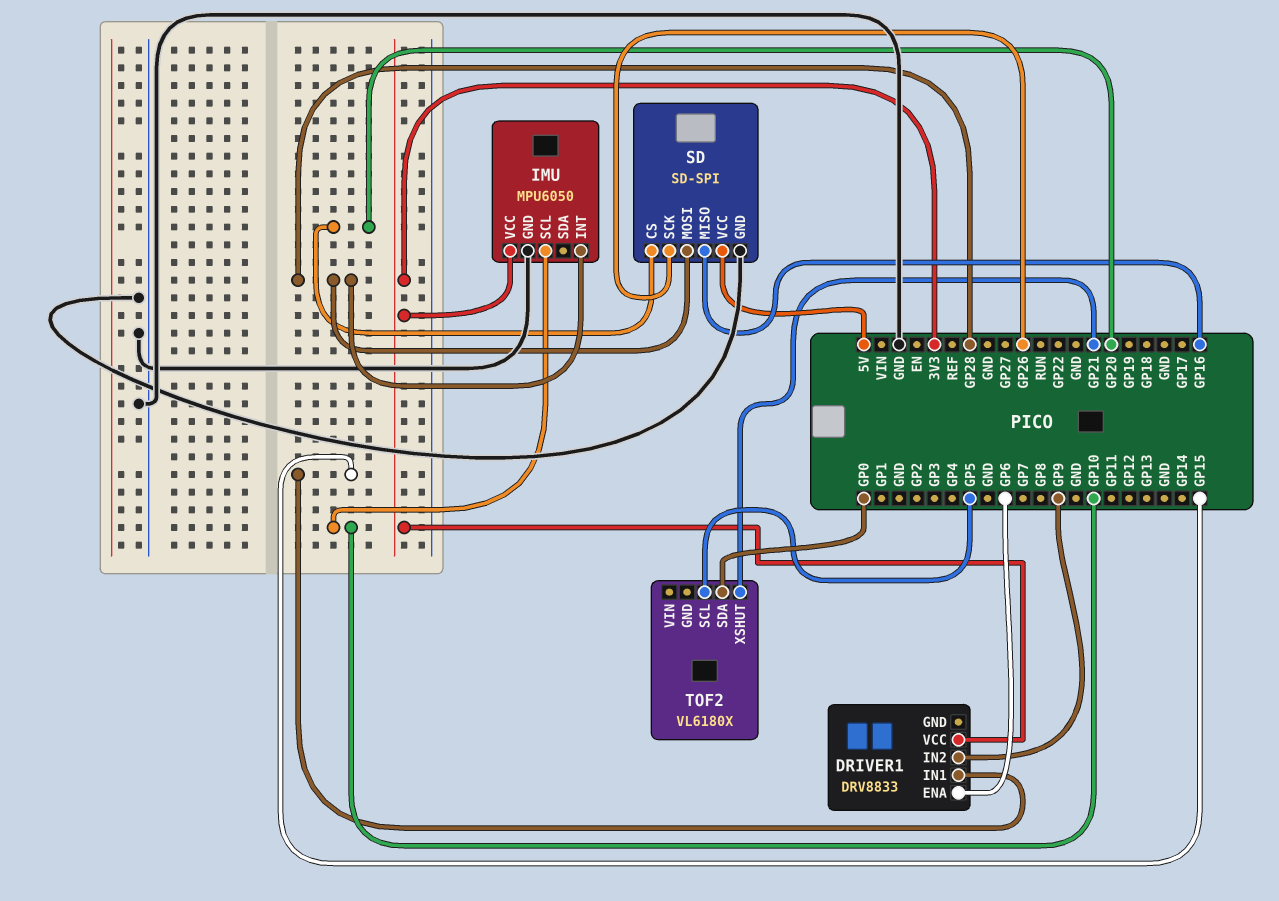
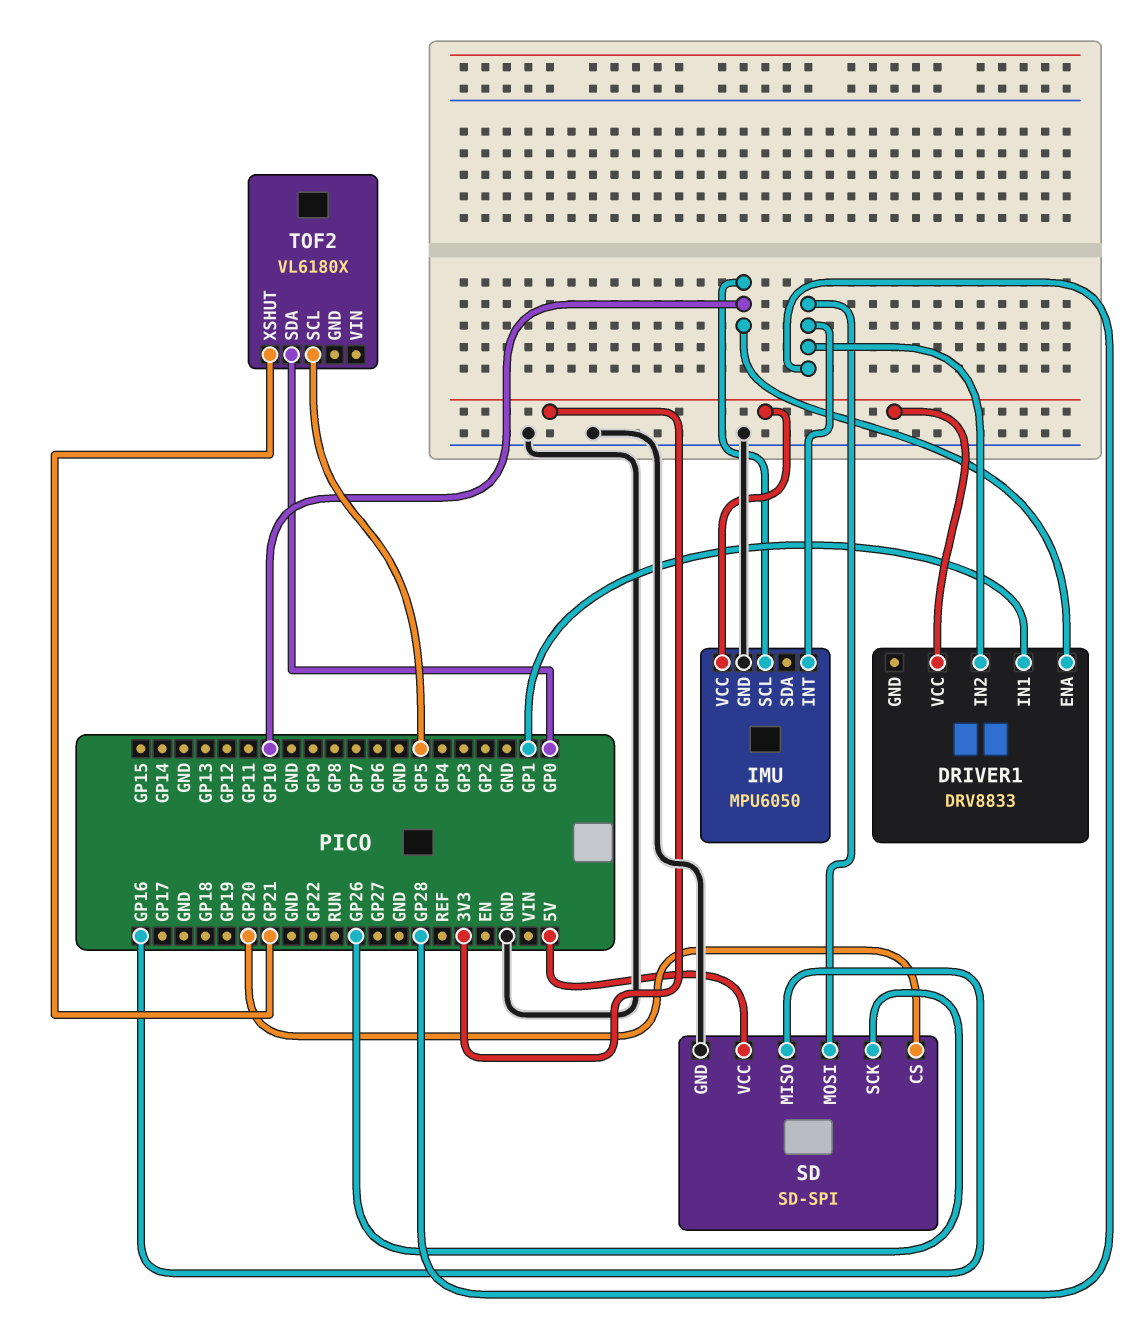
DRIVER1 pin ENA: GP6 -> GP10
DRIVER1 pin IN1: GP15 -> GP1
DRIVER1 pin IN2: GP9 -> GP28

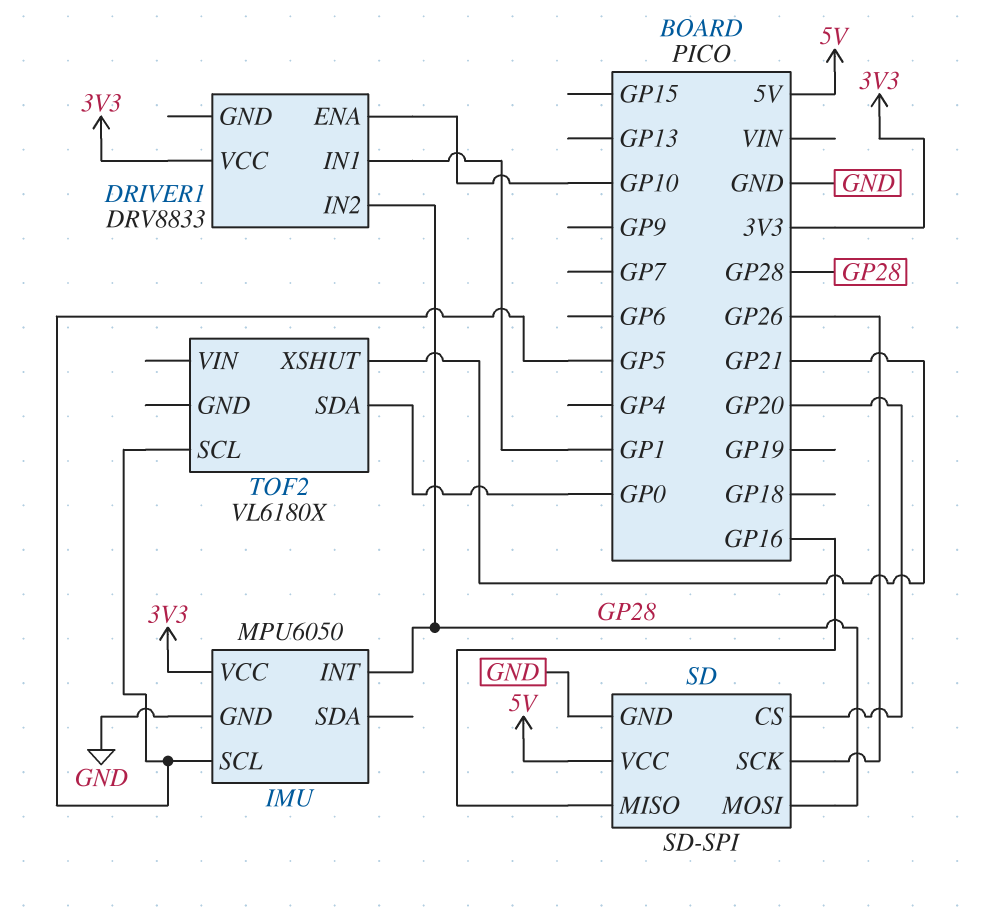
IMU pin SCL: GP10 -> GP5

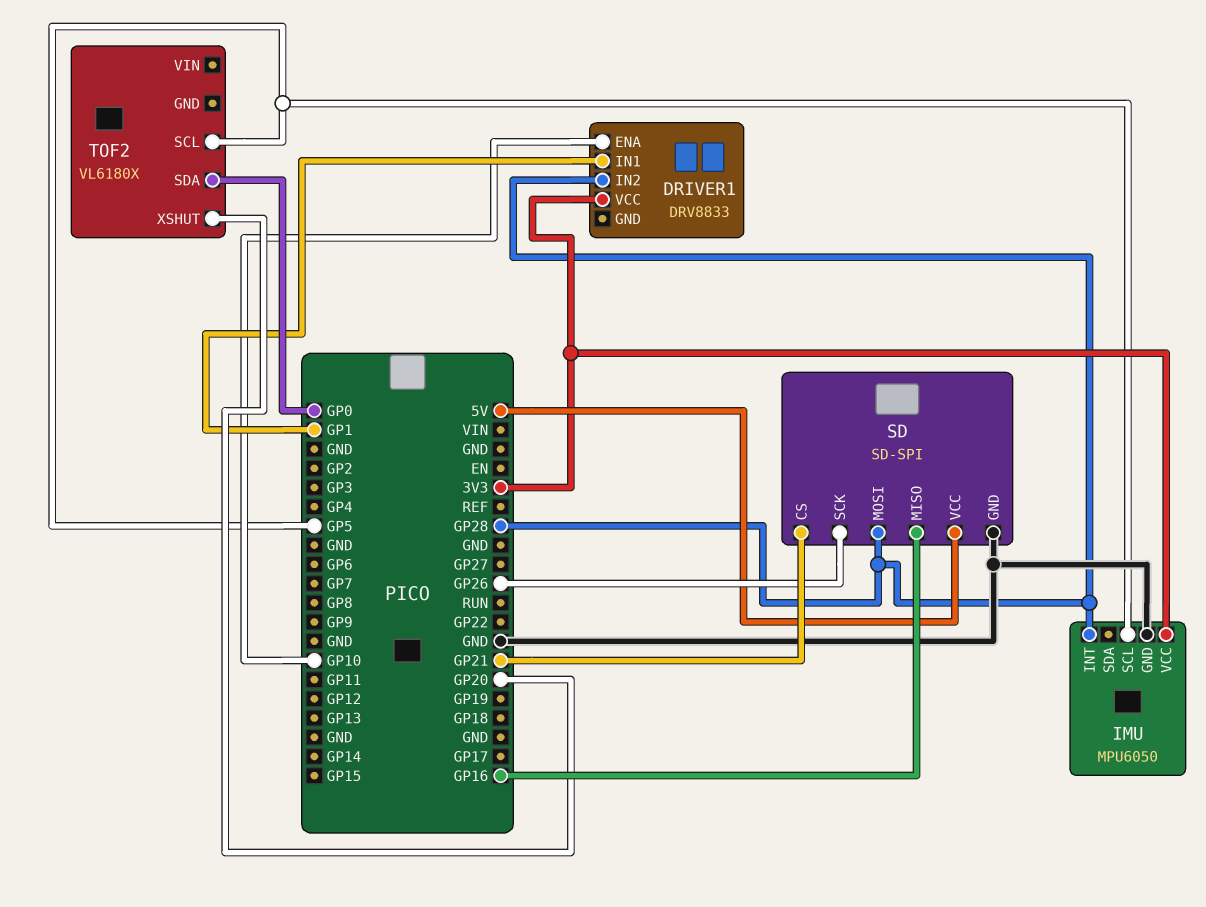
SD pin CS: GP20 -> GP21
TOF2 pin XSHUT: GP21 -> GP20

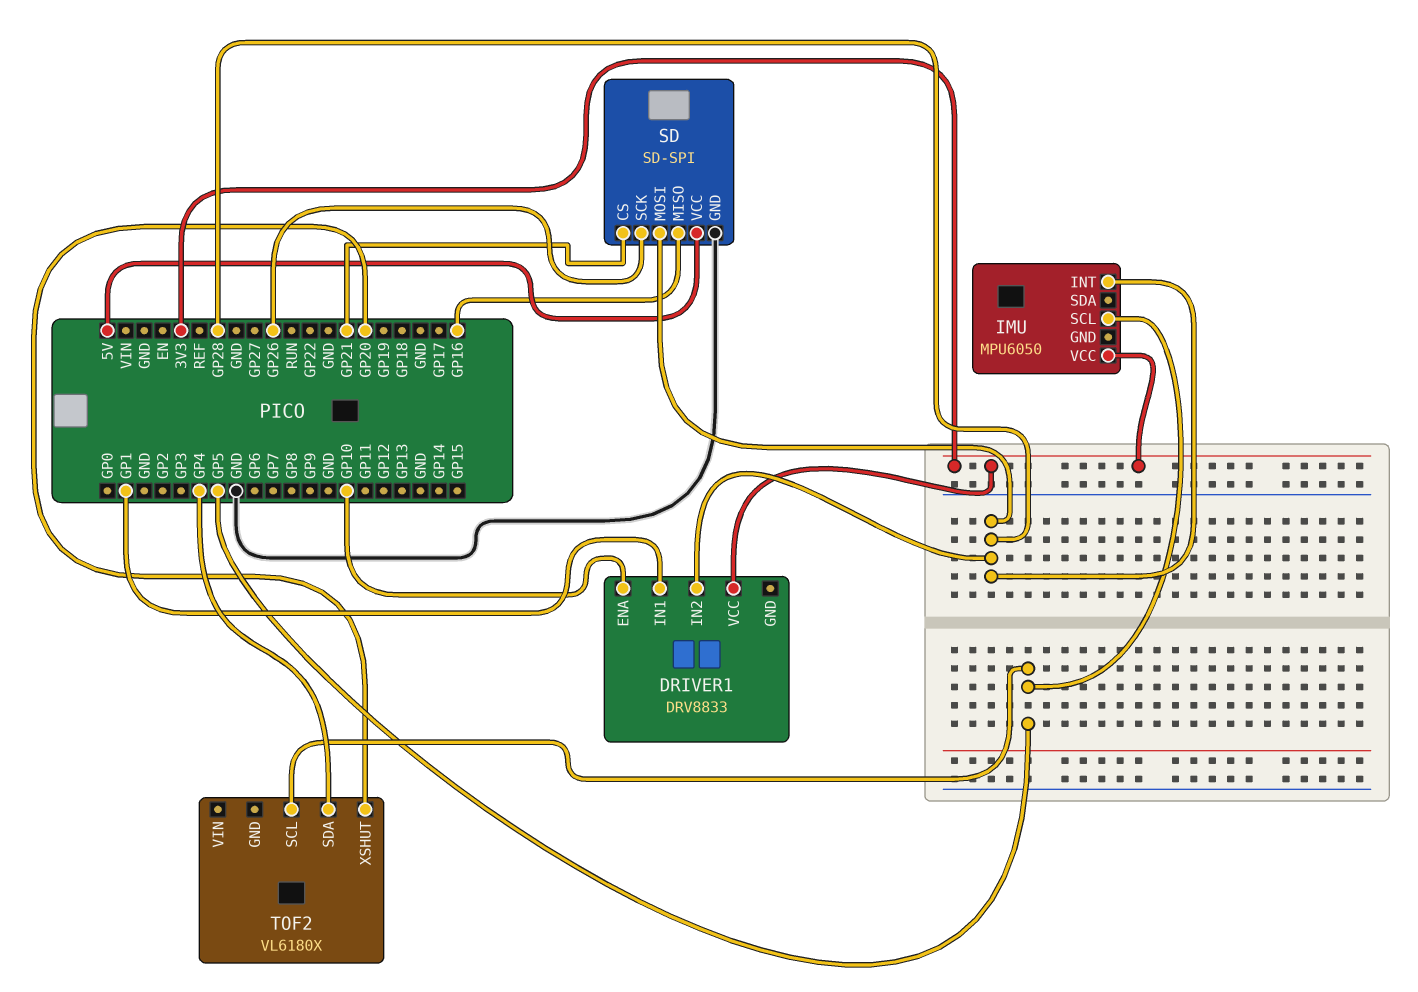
IMU pin GND: GND -> none
TOF2 pin SDA: GP0 -> GP4

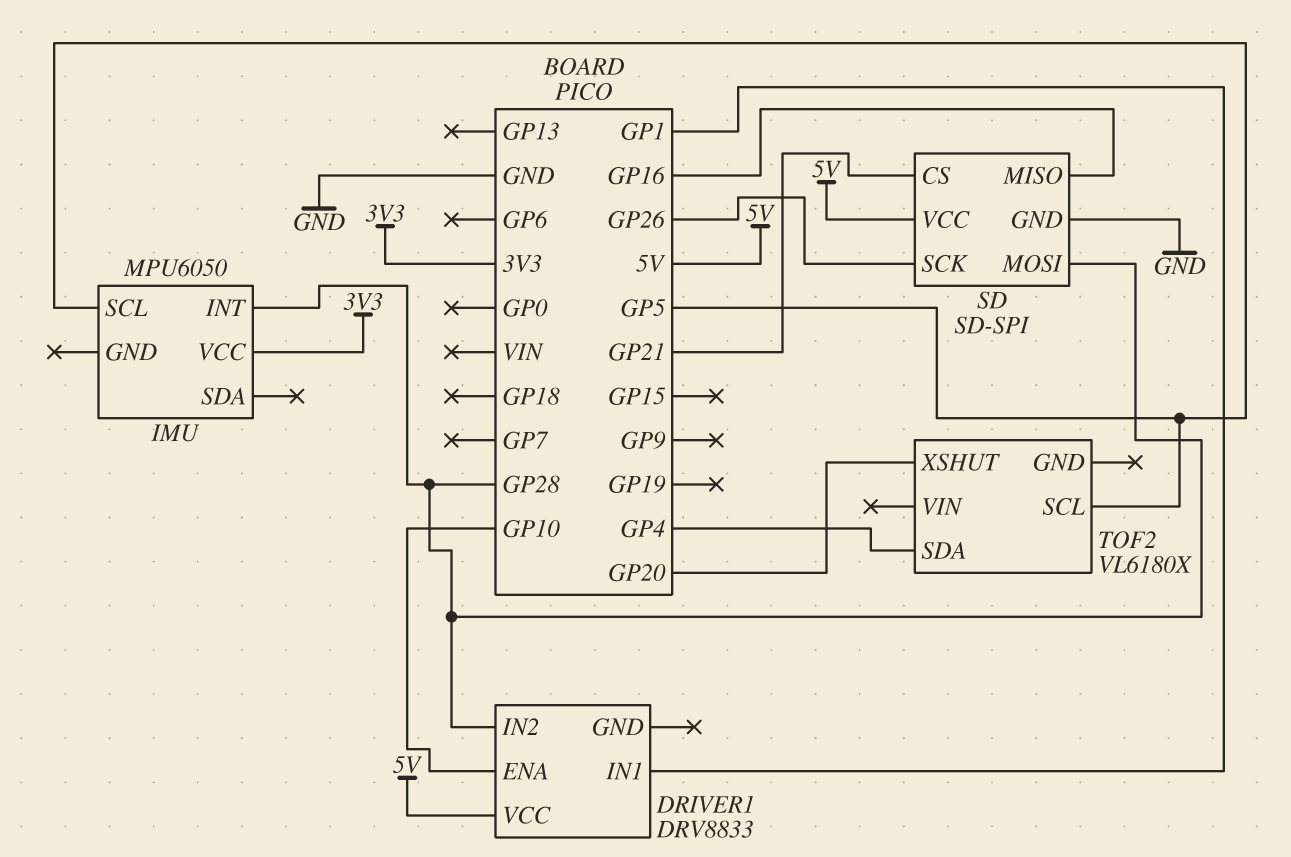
DRIVER1 pin VCC: 3V3 -> 5V

